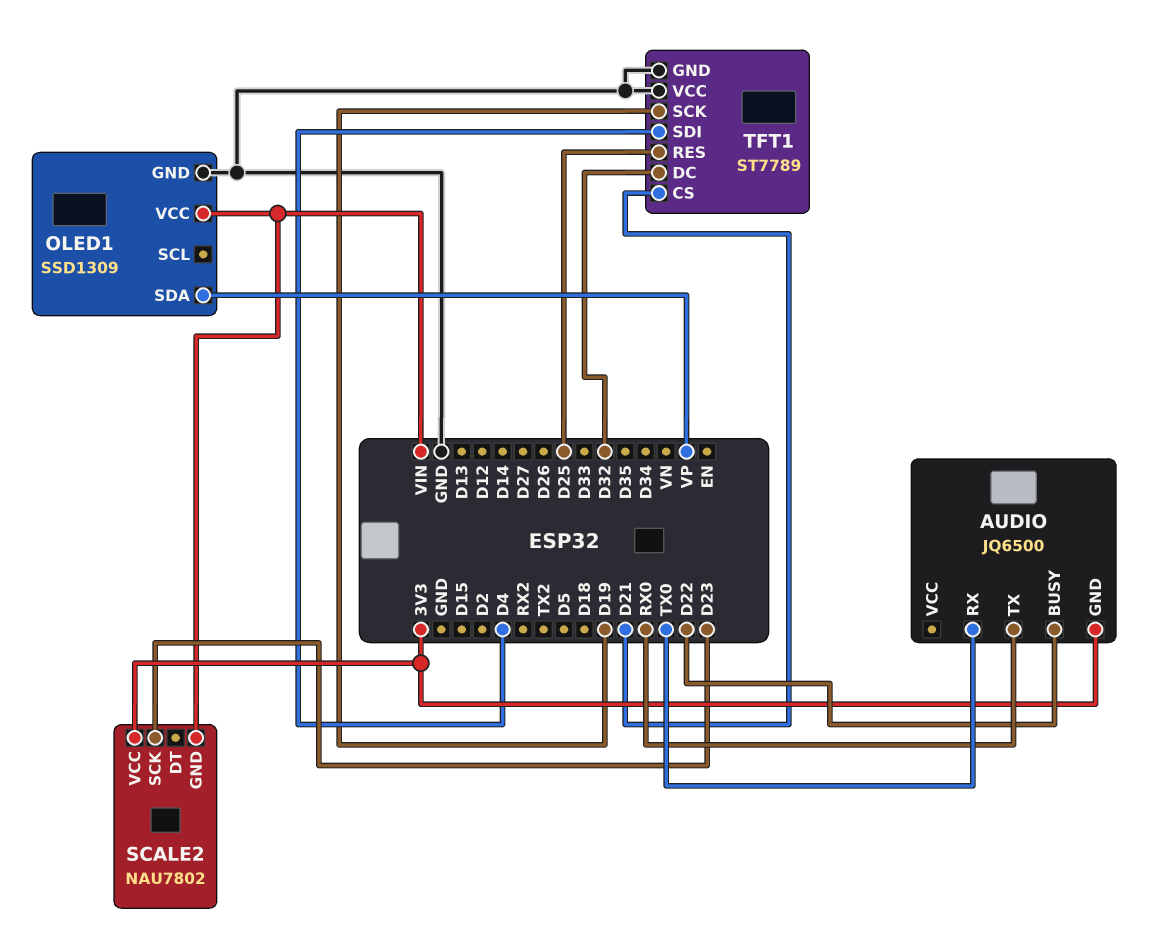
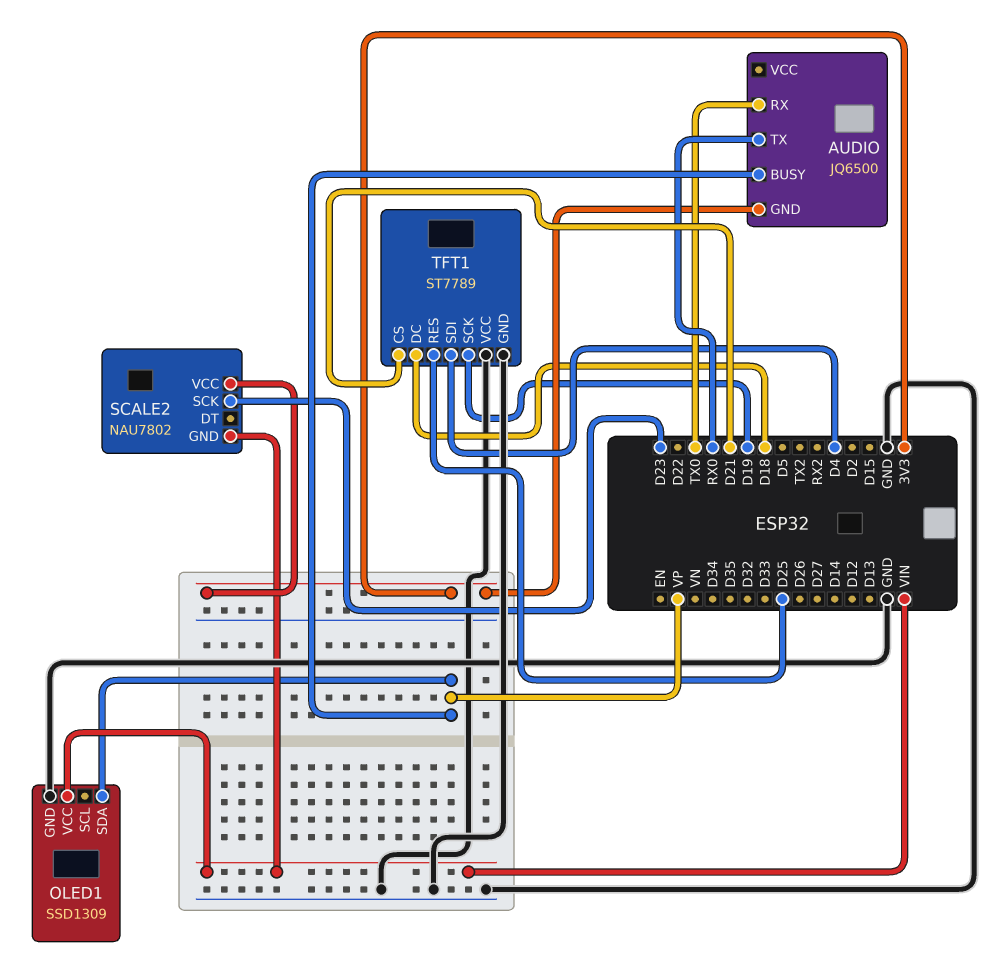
AUDIO pin BUSY: D22 -> VP
TFT1 pin DC: D32 -> D18

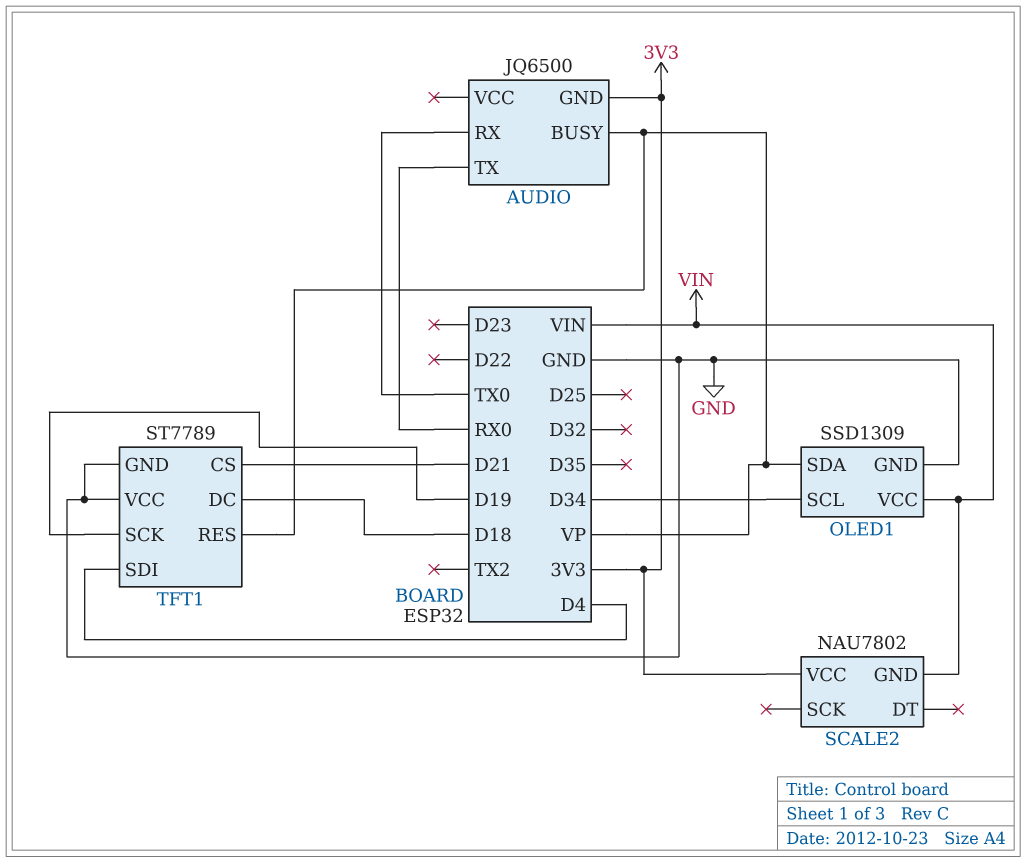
OLED1 pin SCL: none -> D34
SCALE2 pin SCK: D23 -> none
TFT1 pin RES: D25 -> VP

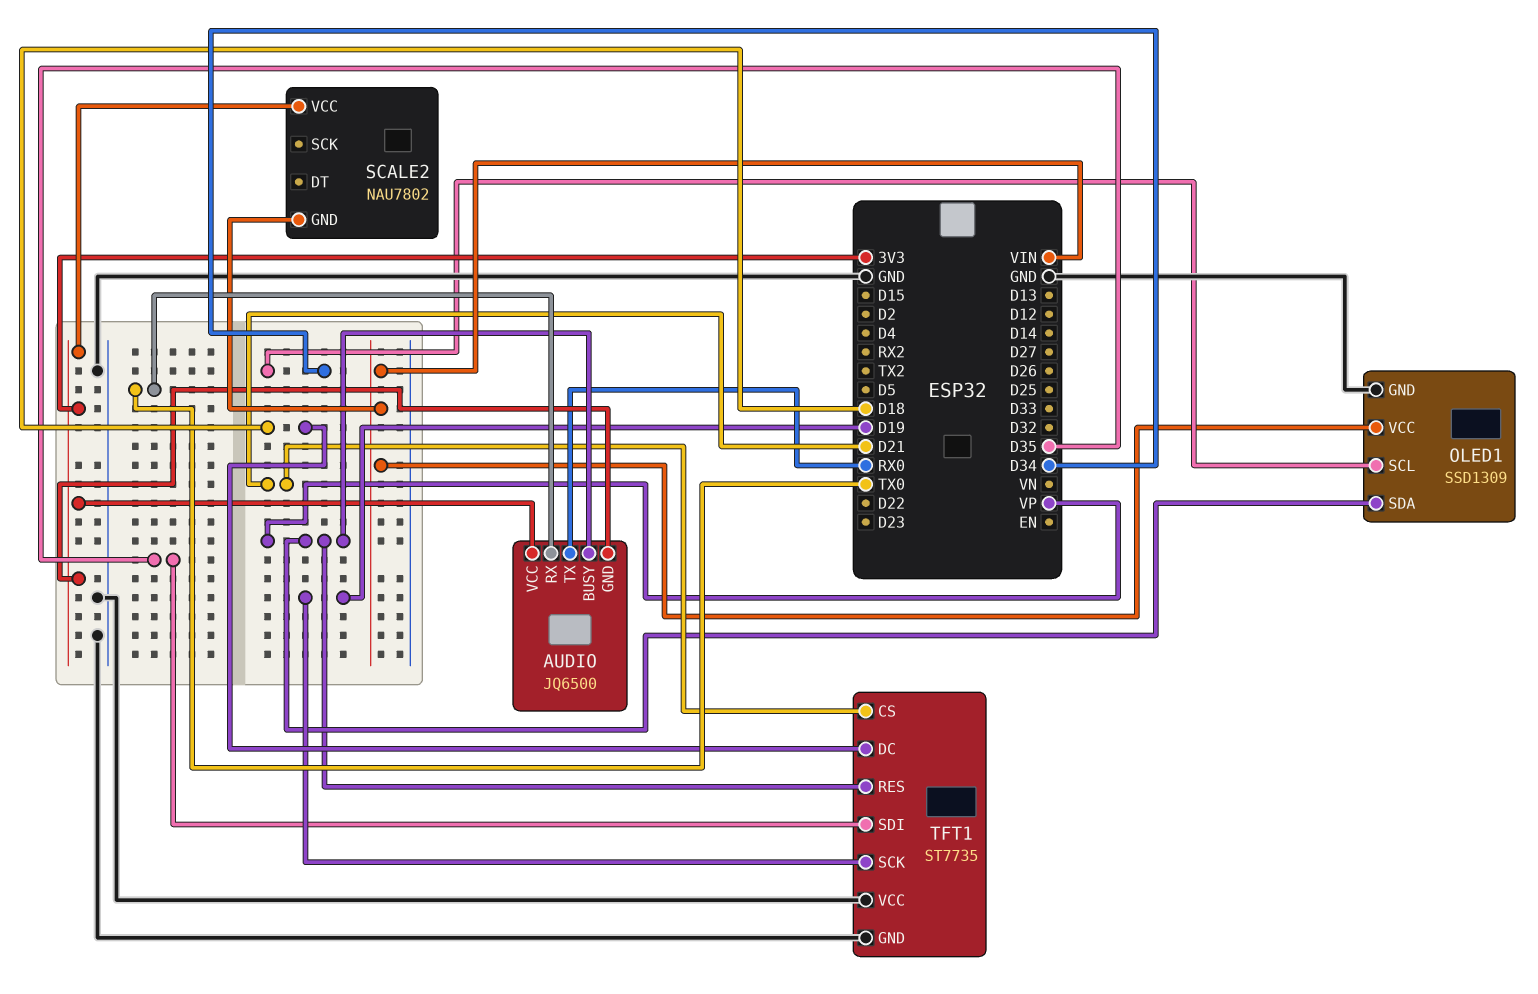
AUDIO pin VCC: none -> 3V3
TFT1: ST7789 -> ST7735
TFT1 pin SDI: D4 -> D35

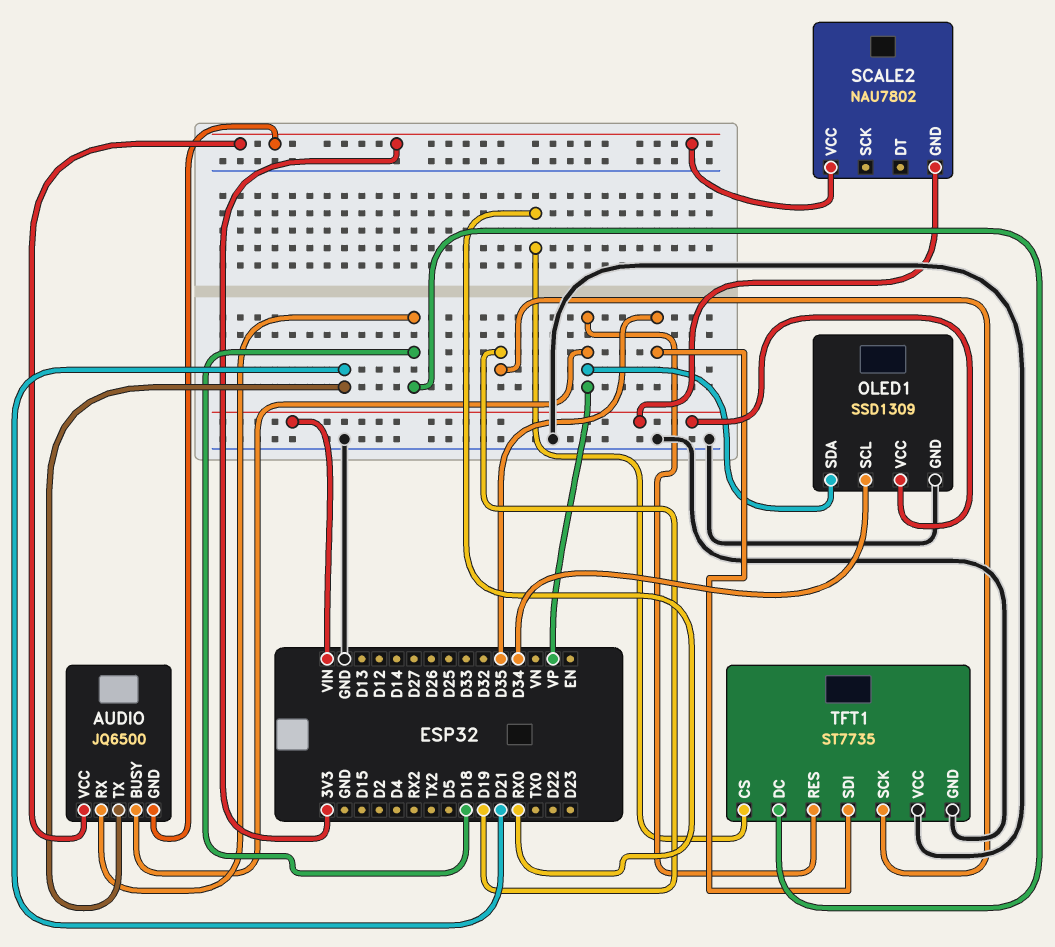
AUDIO pin RX: TX0 -> D18
AUDIO pin TX: RX0 -> D21
TFT1 pin CS: D21 -> RX0

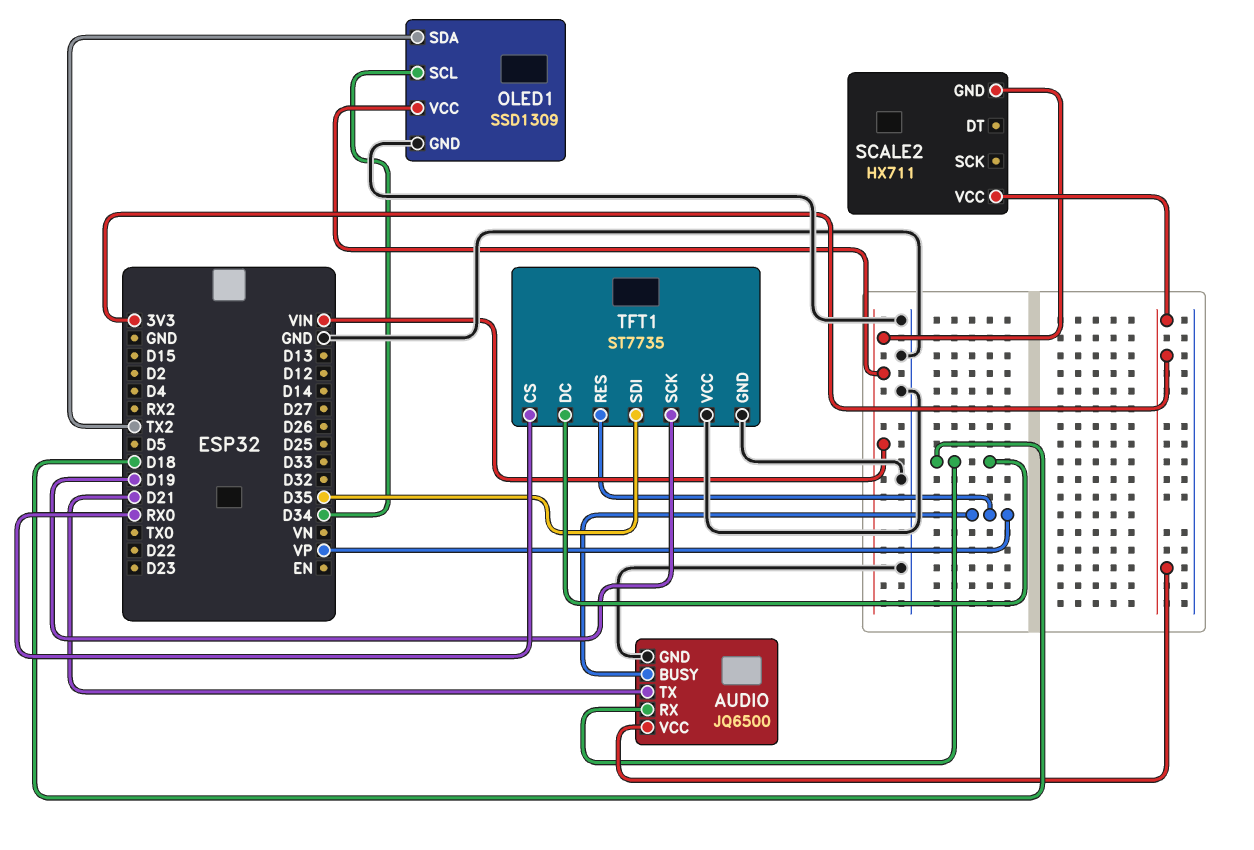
AUDIO pin GND: 3V3 -> GND
OLED1 pin SDA: VP -> TX2
SCALE2: NAU7802 -> HX711

